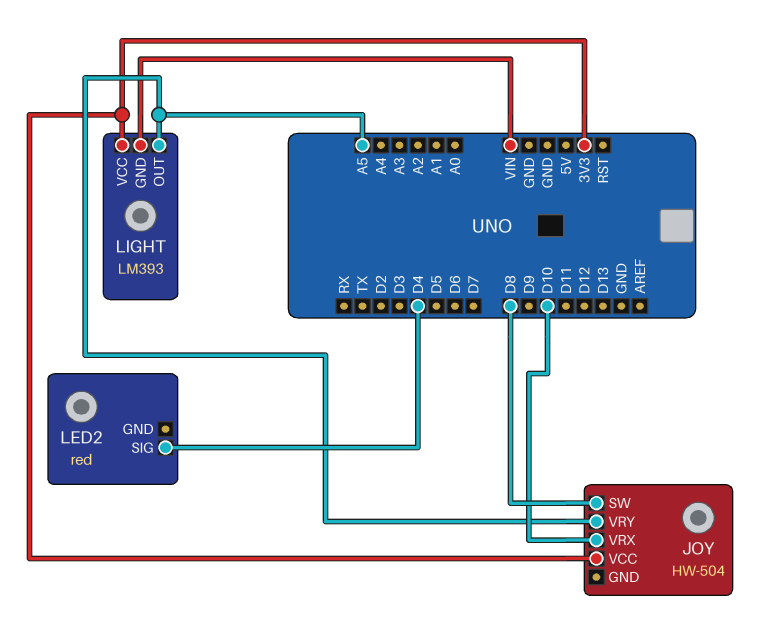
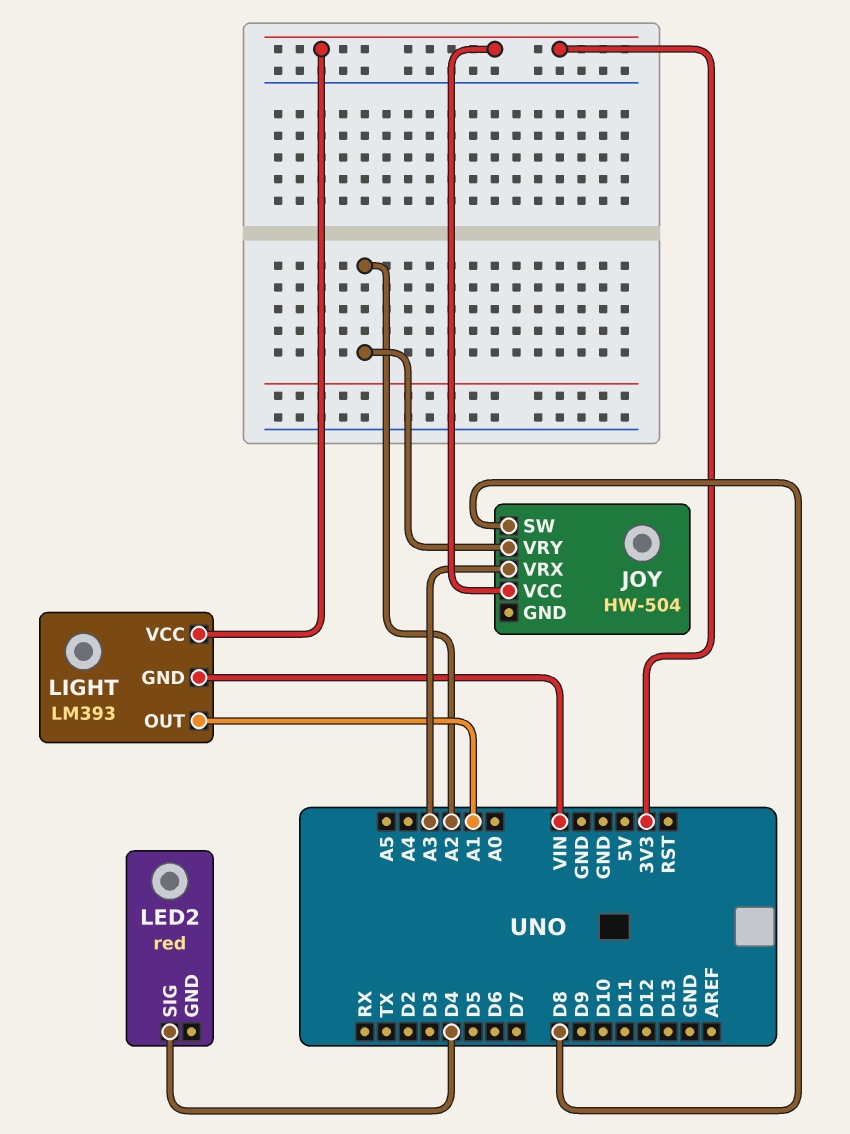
JOY pin VRX: D10 -> A3
JOY pin VRY: A5 -> A2
LIGHT pin OUT: A5 -> A1

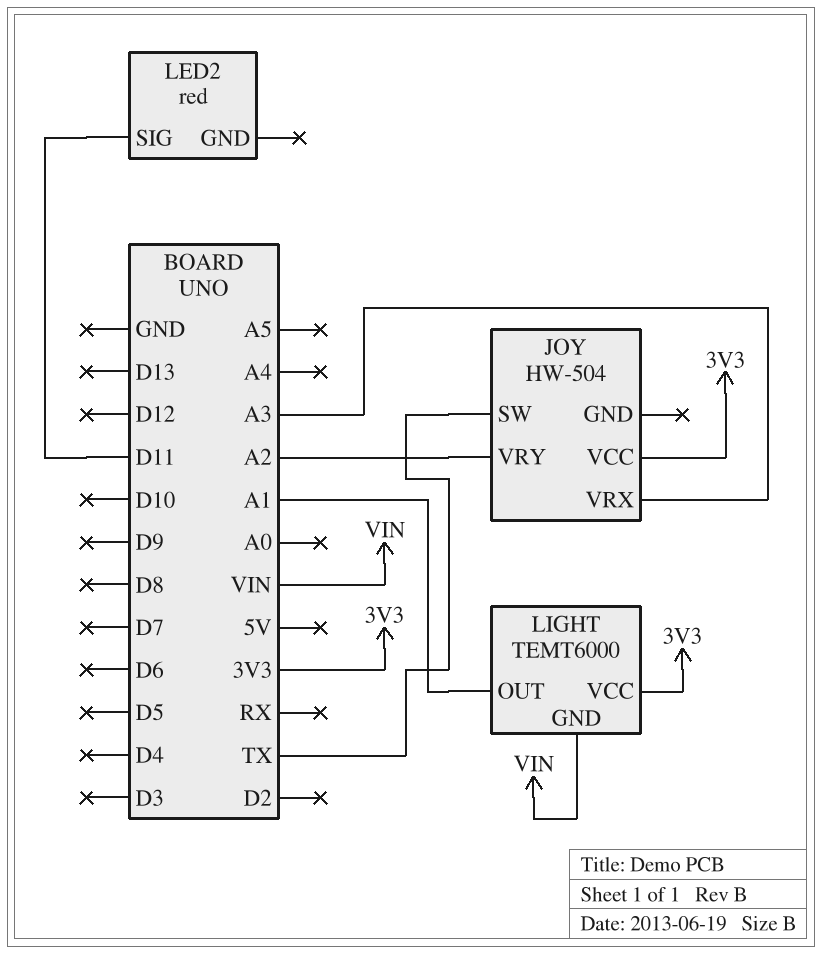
JOY pin SW: D8 -> TX
LED2 pin SIG: D4 -> D11
LIGHT: LM393 -> TEMT6000

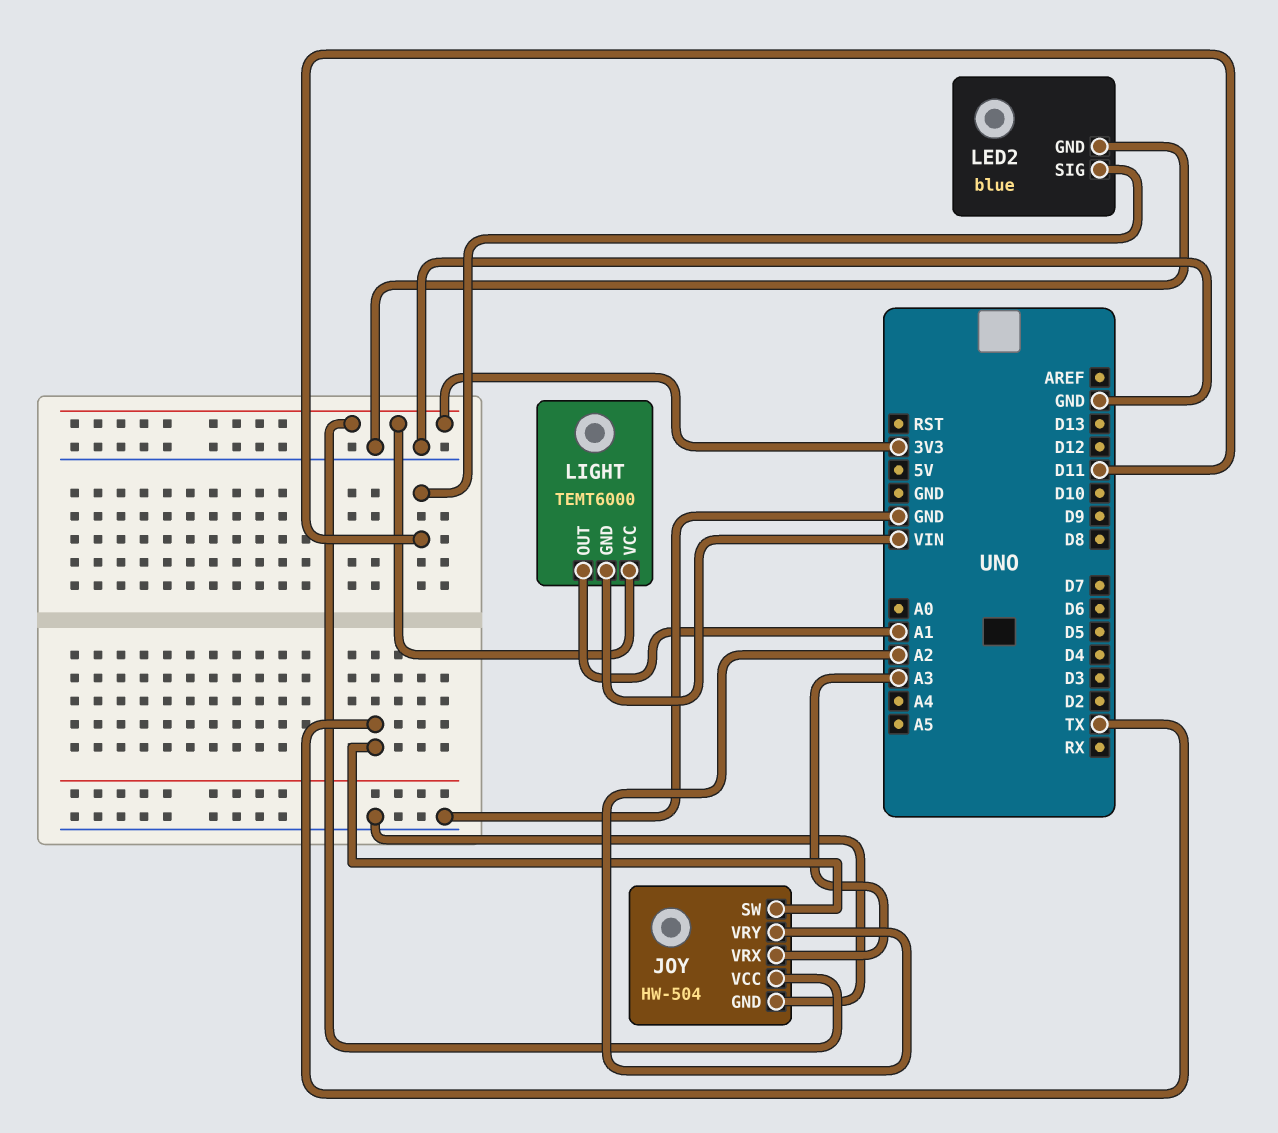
JOY pin GND: none -> GND
LED2: red -> blue
LED2 pin GND: none -> GND

